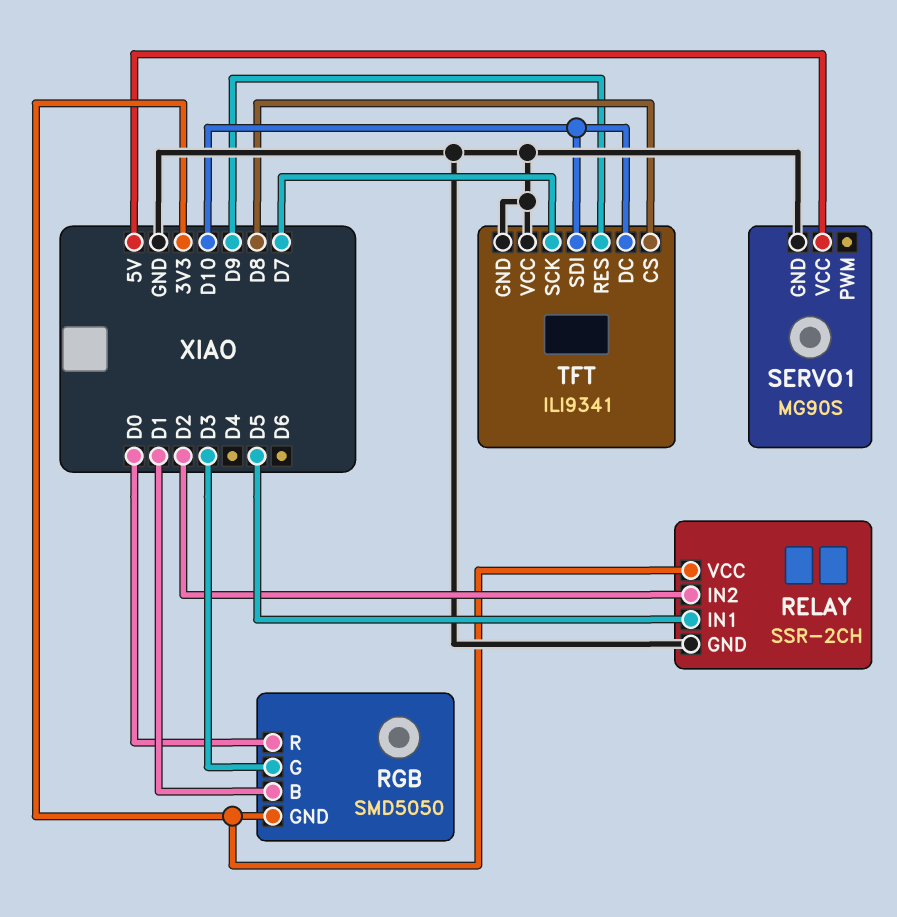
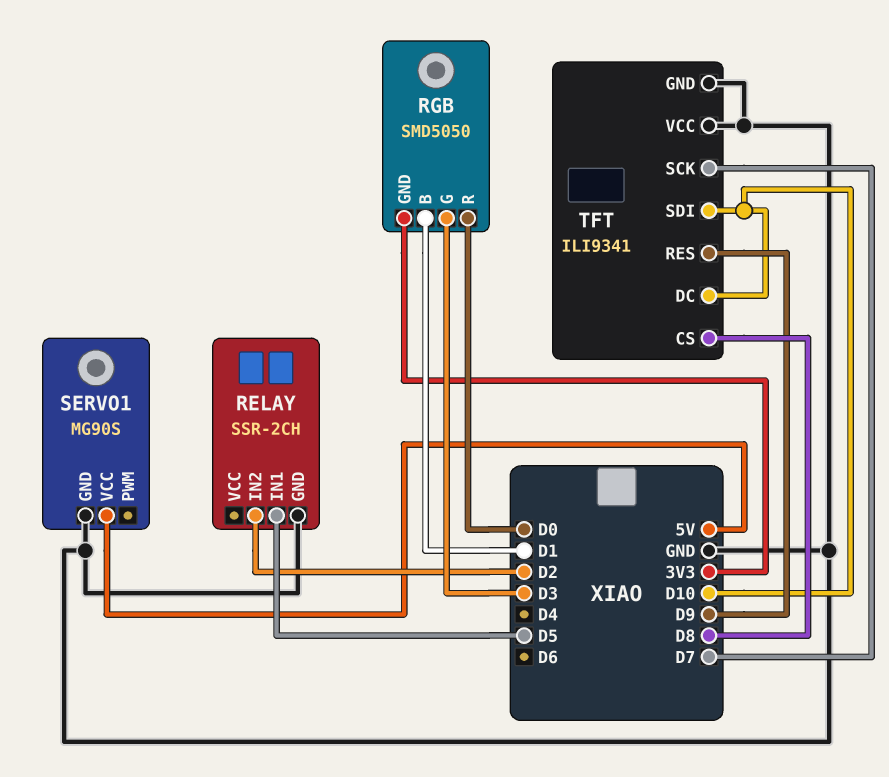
RELAY pin VCC: 3V3 -> none

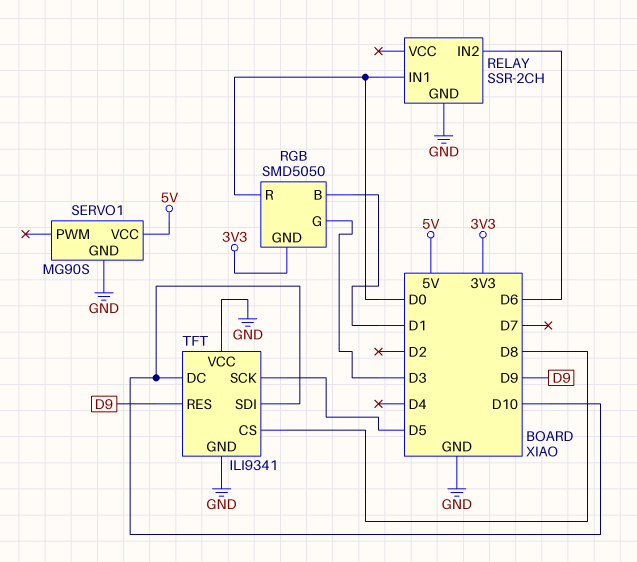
RELAY pin IN1: D5 -> D0
RELAY pin IN2: D2 -> D6
TFT pin SCK: D7 -> D5

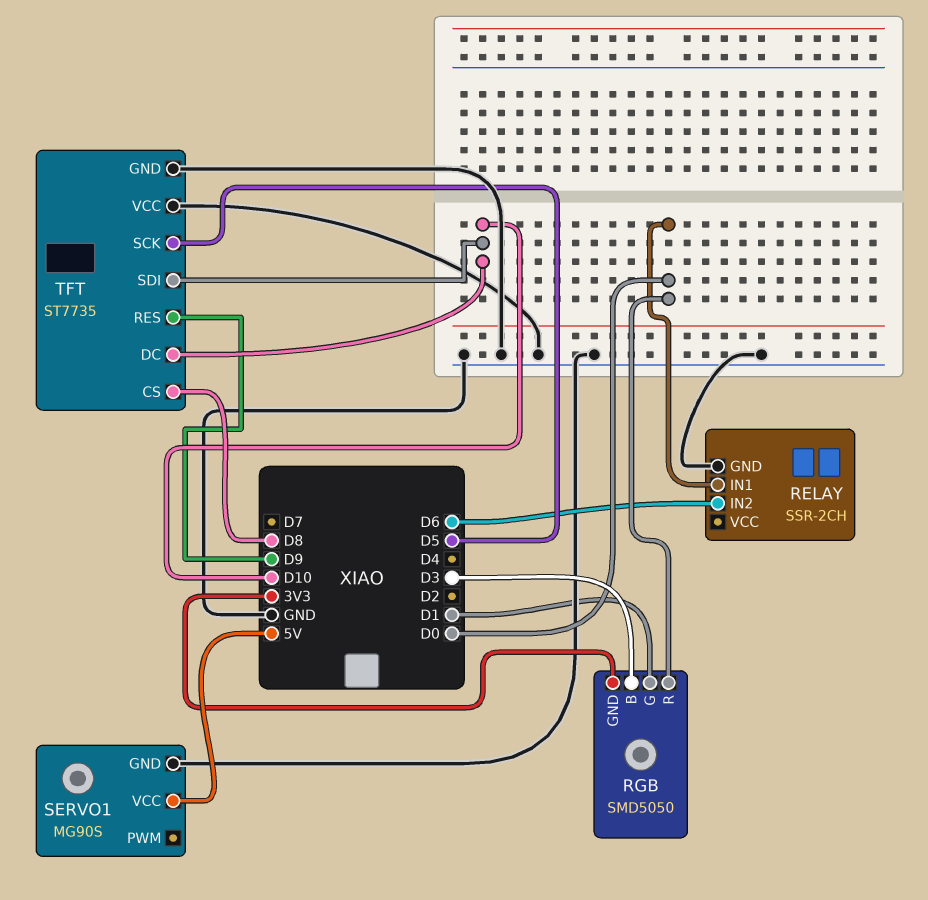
RGB pin B: D1 -> D3
RGB pin G: D3 -> D1
TFT: ILI9341 -> ST7735

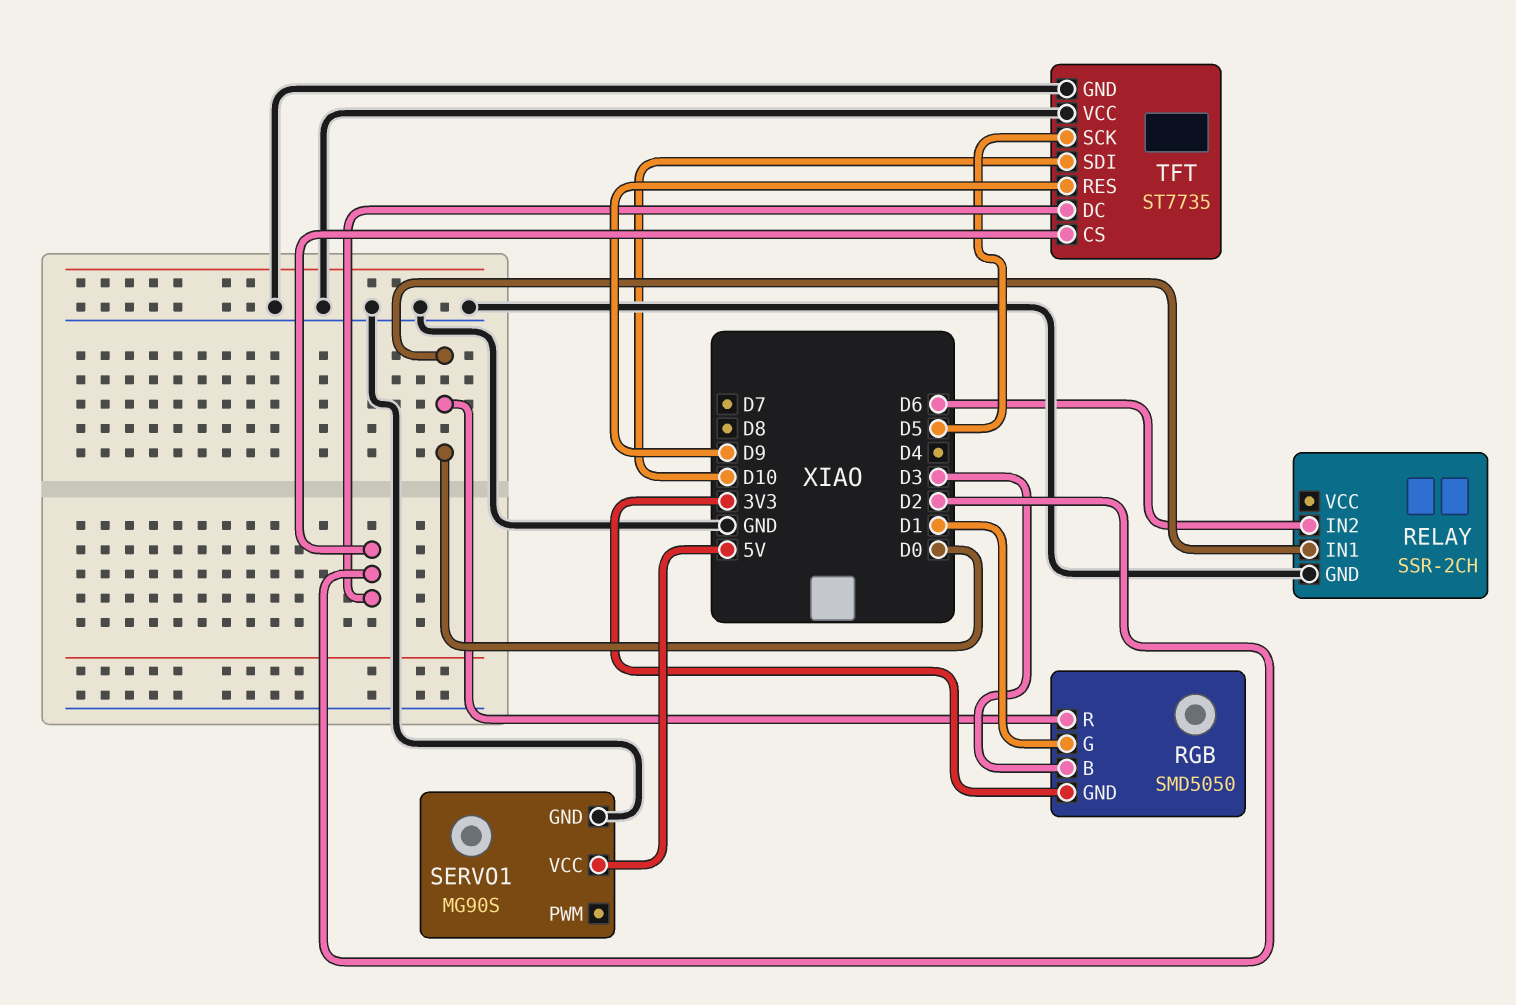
TFT pin CS: D8 -> D2
TFT pin DC: D10 -> D2

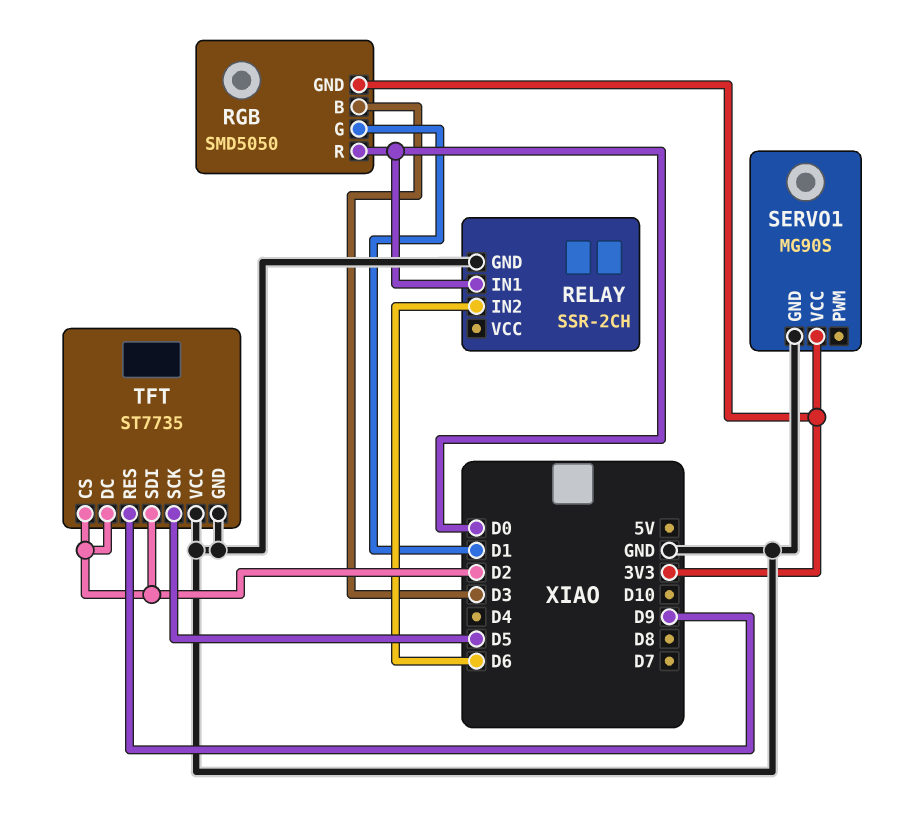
SERVO1 pin VCC: 5V -> 3V3
TFT pin SDI: D10 -> D2

